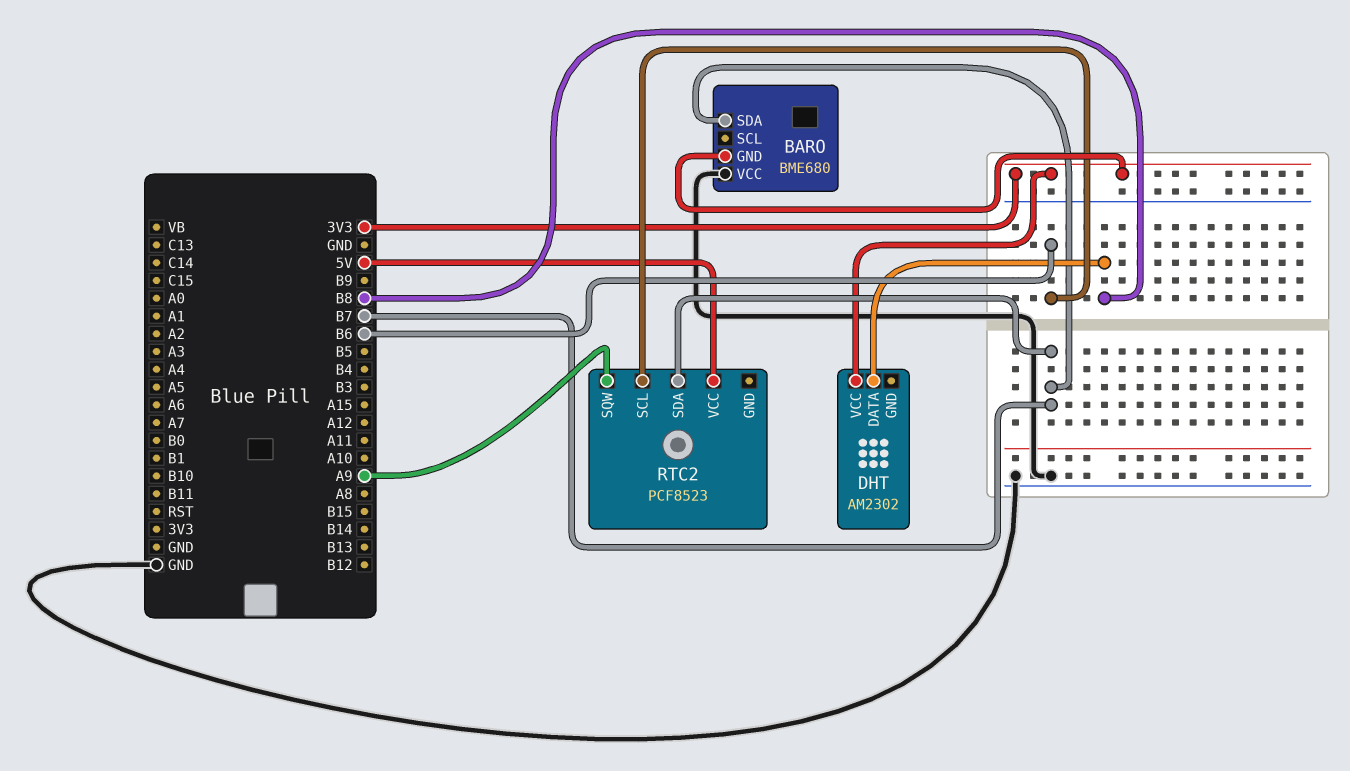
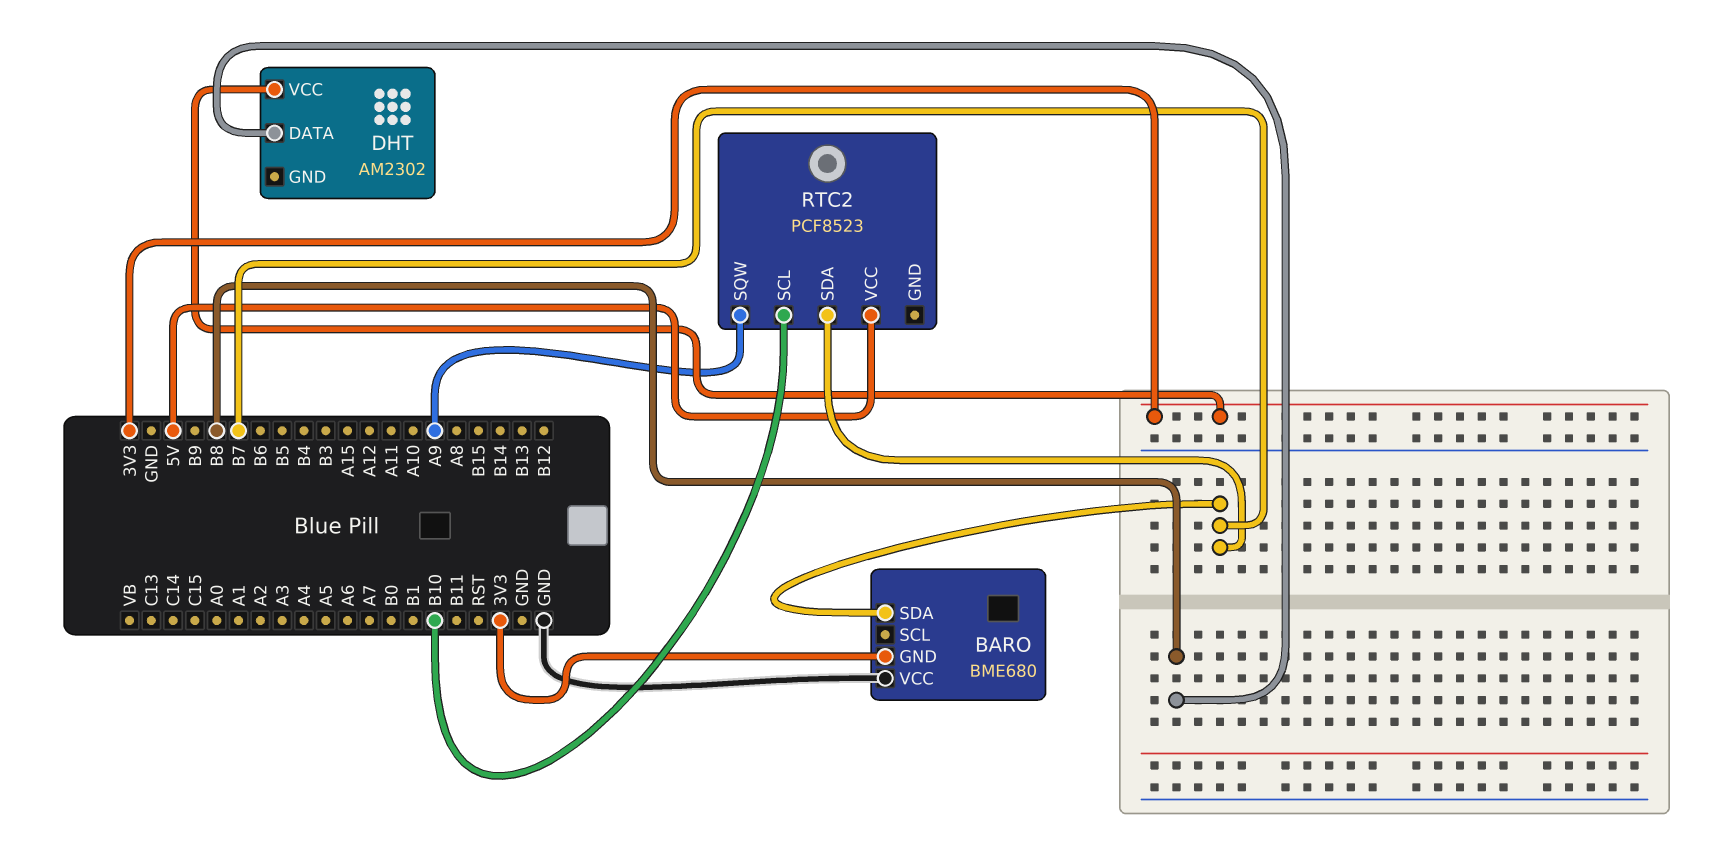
RTC2 pin SCL: B6 -> B10

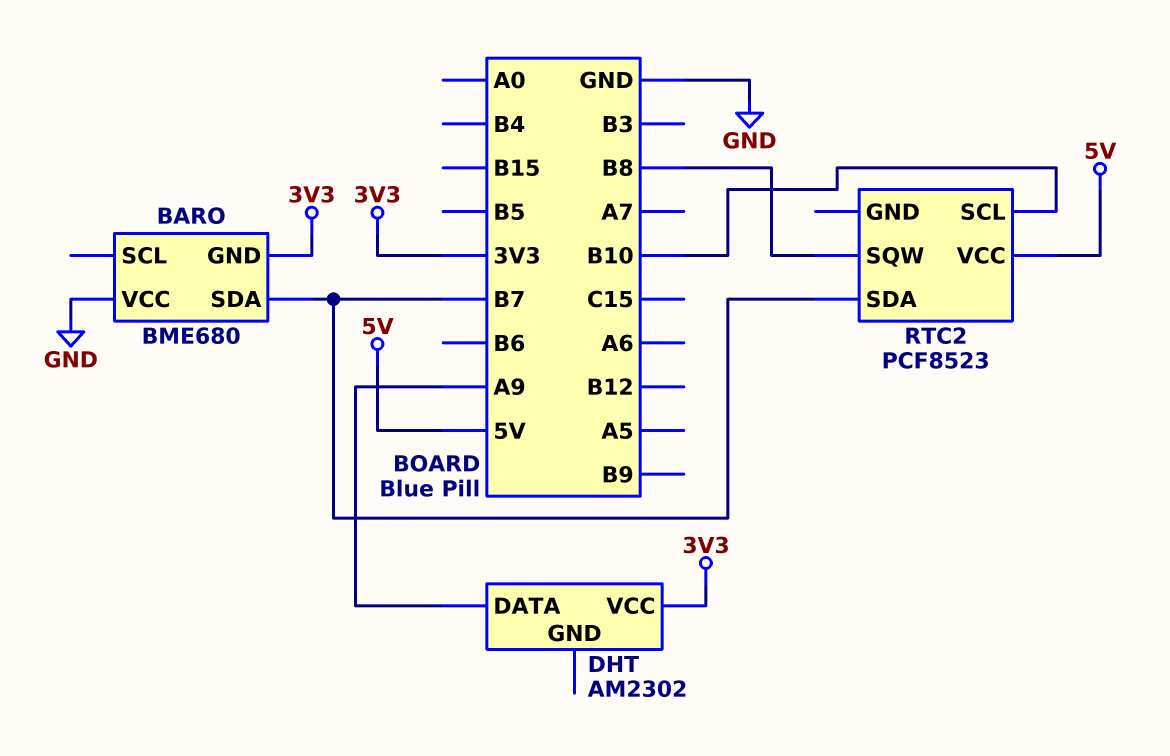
DHT pin DATA: B8 -> A9
RTC2 pin SQW: A9 -> B8

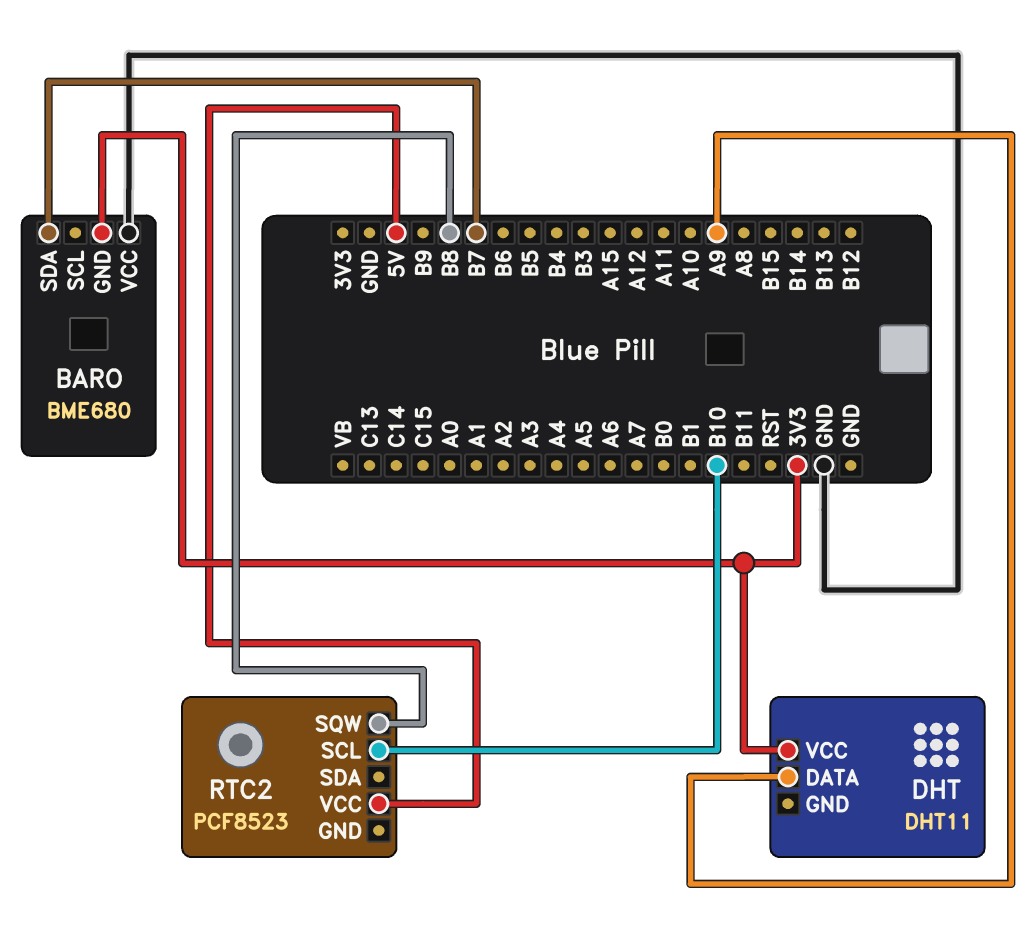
DHT: AM2302 -> DHT11
RTC2 pin SDA: B7 -> none

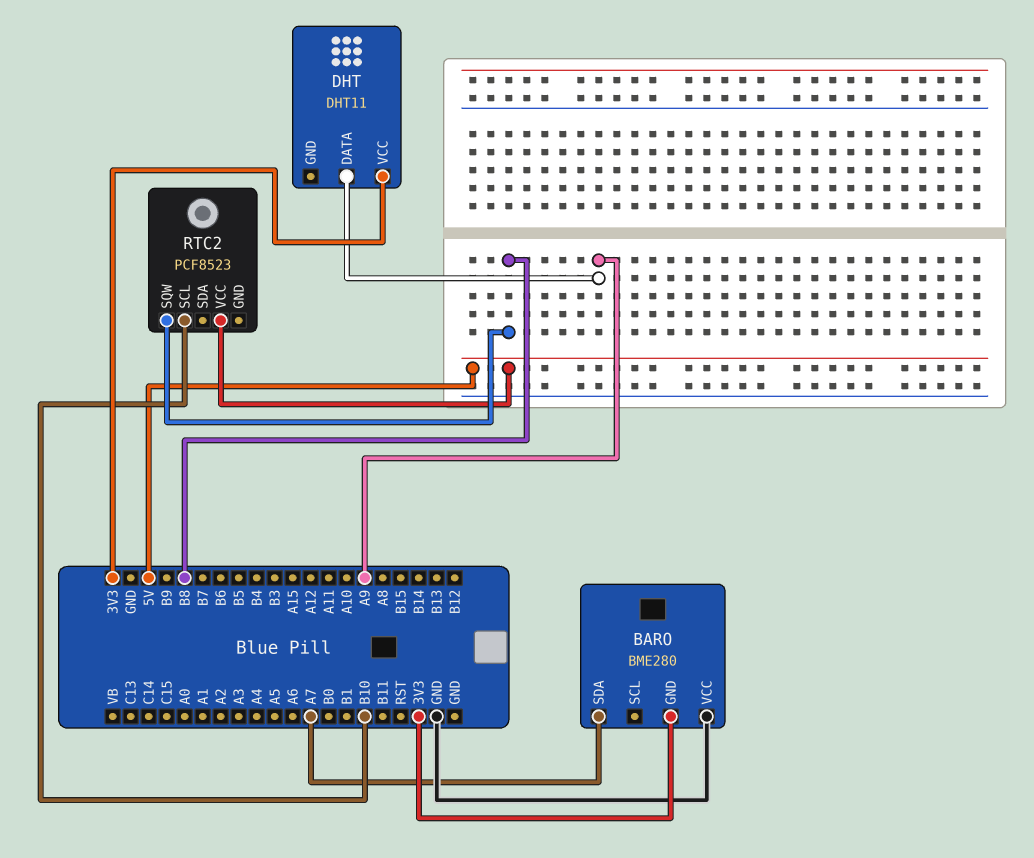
BARO: BME680 -> BME280
BARO pin SDA: B7 -> A7

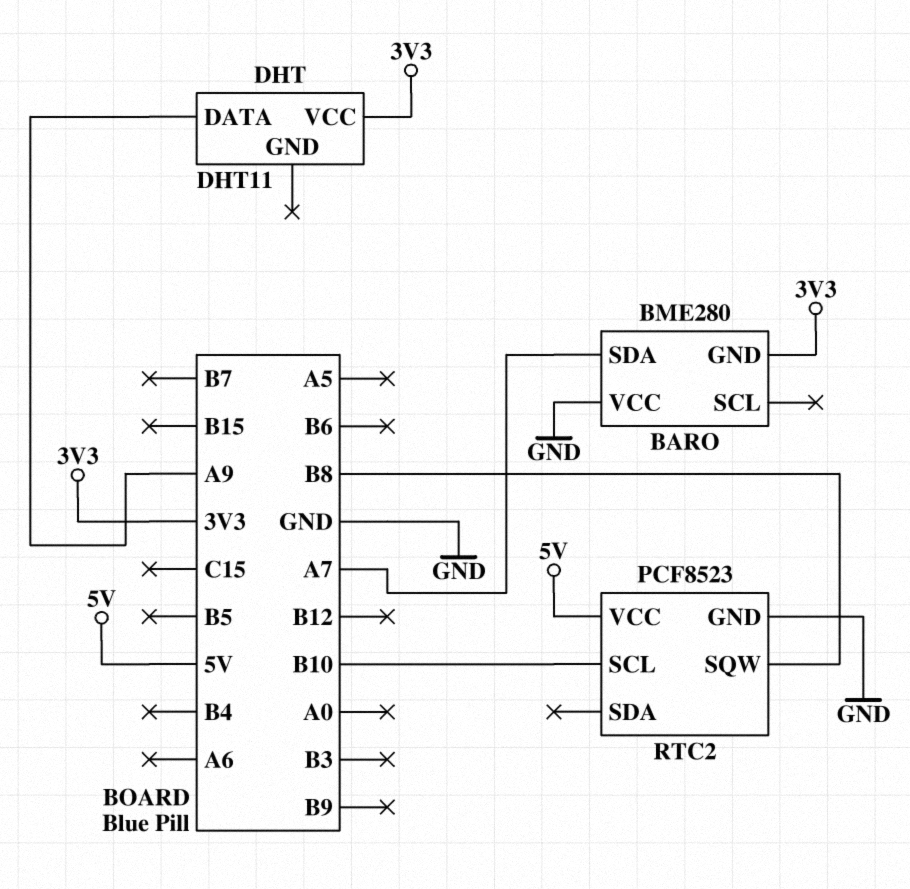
RTC2 pin GND: none -> GND

